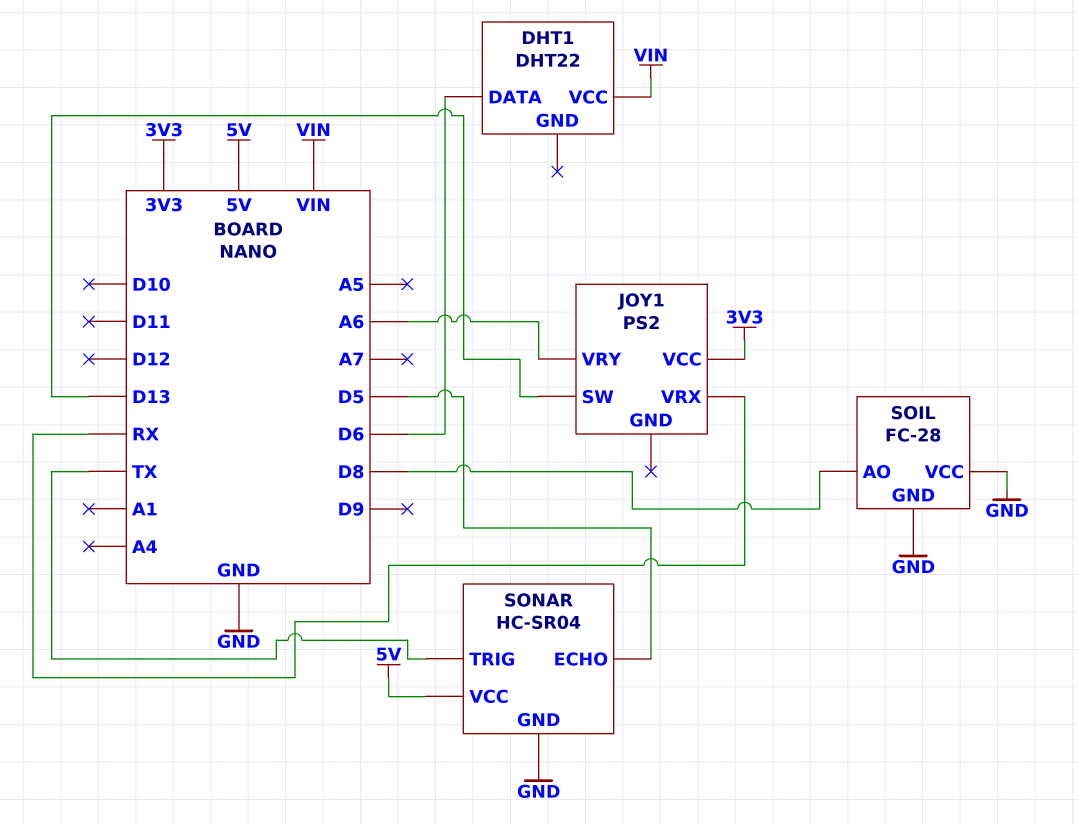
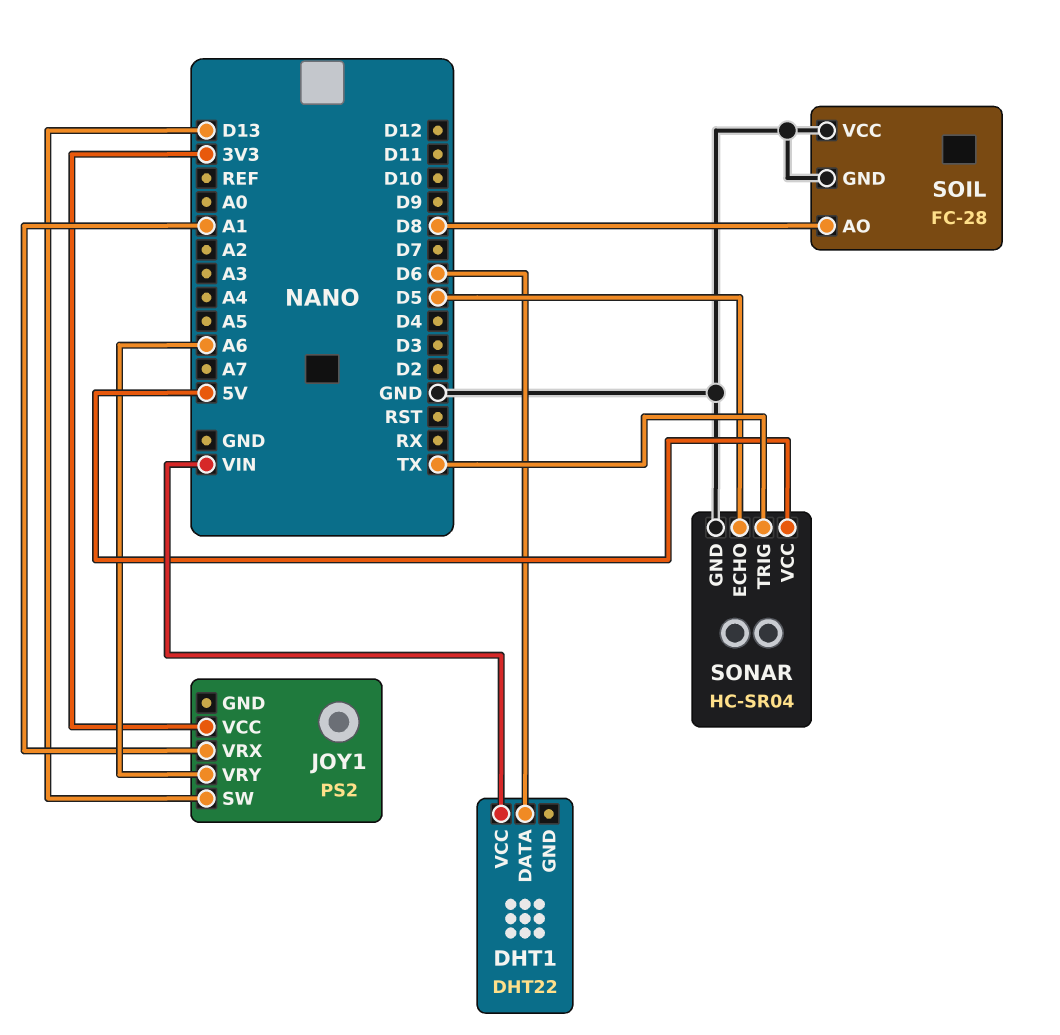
JOY1 pin VRX: RX -> A1

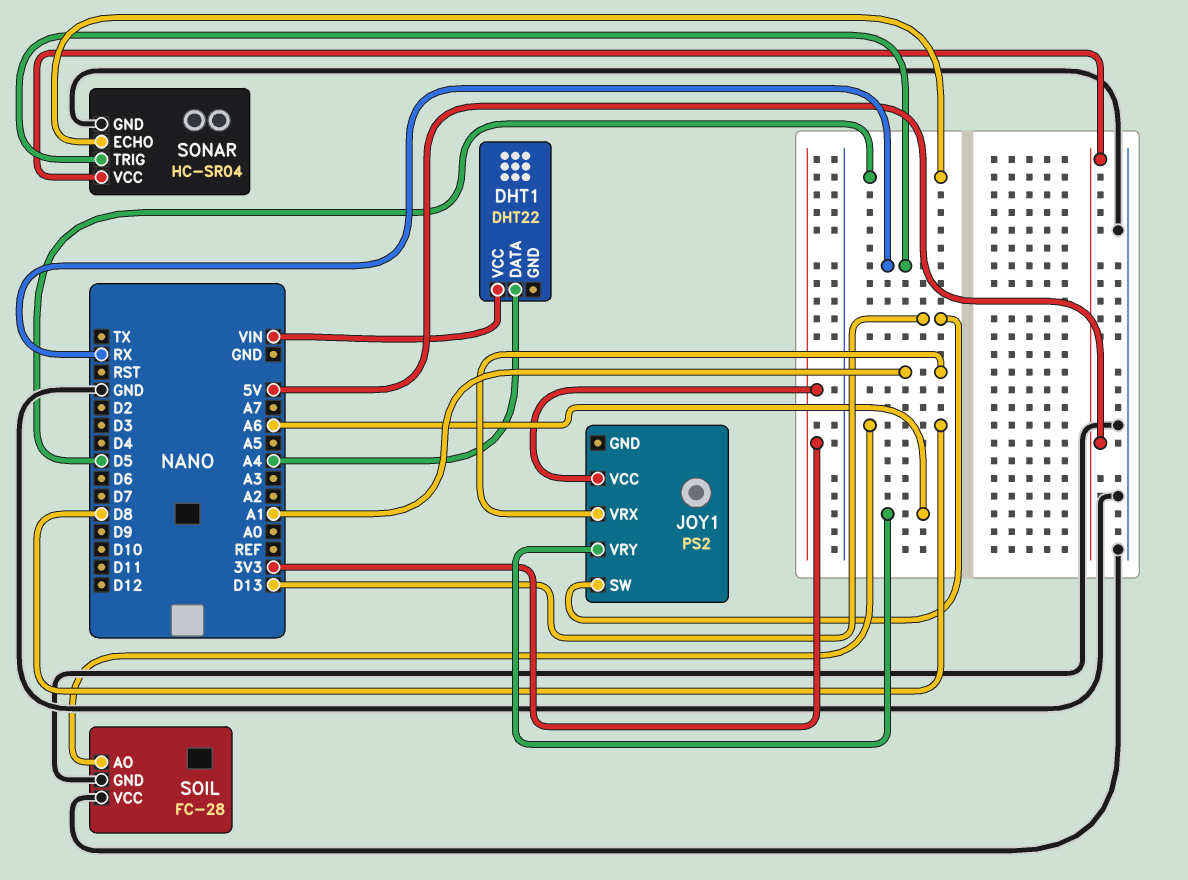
DHT1 pin DATA: D6 -> A4
SONAR pin TRIG: TX -> RX

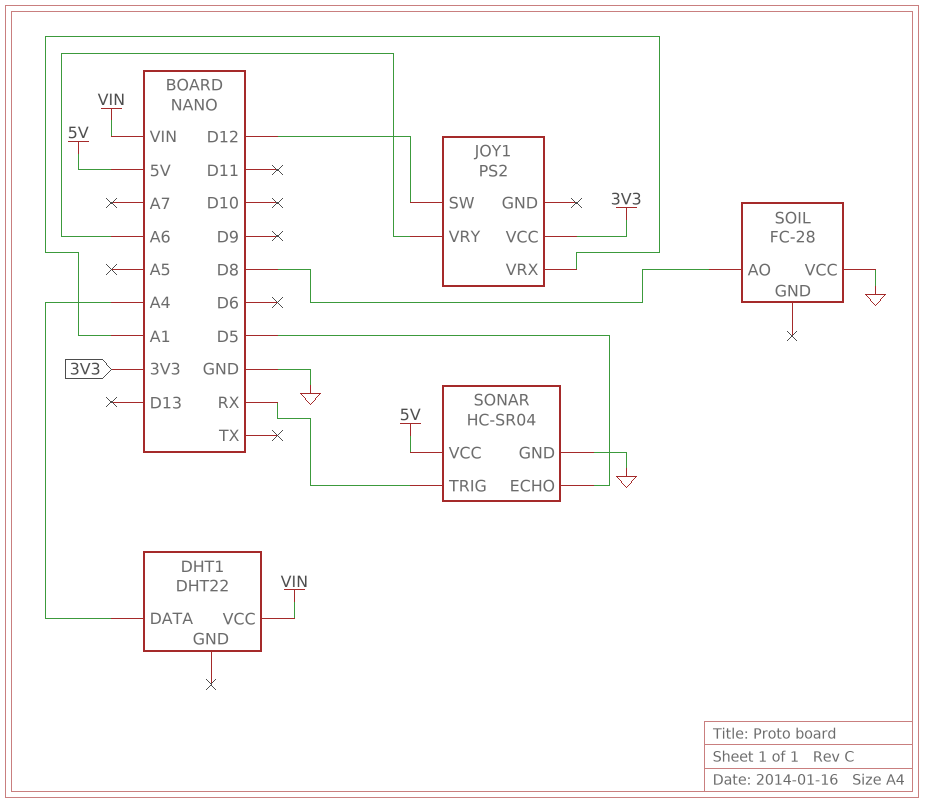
JOY1 pin SW: D13 -> D12
SOIL pin GND: GND -> none

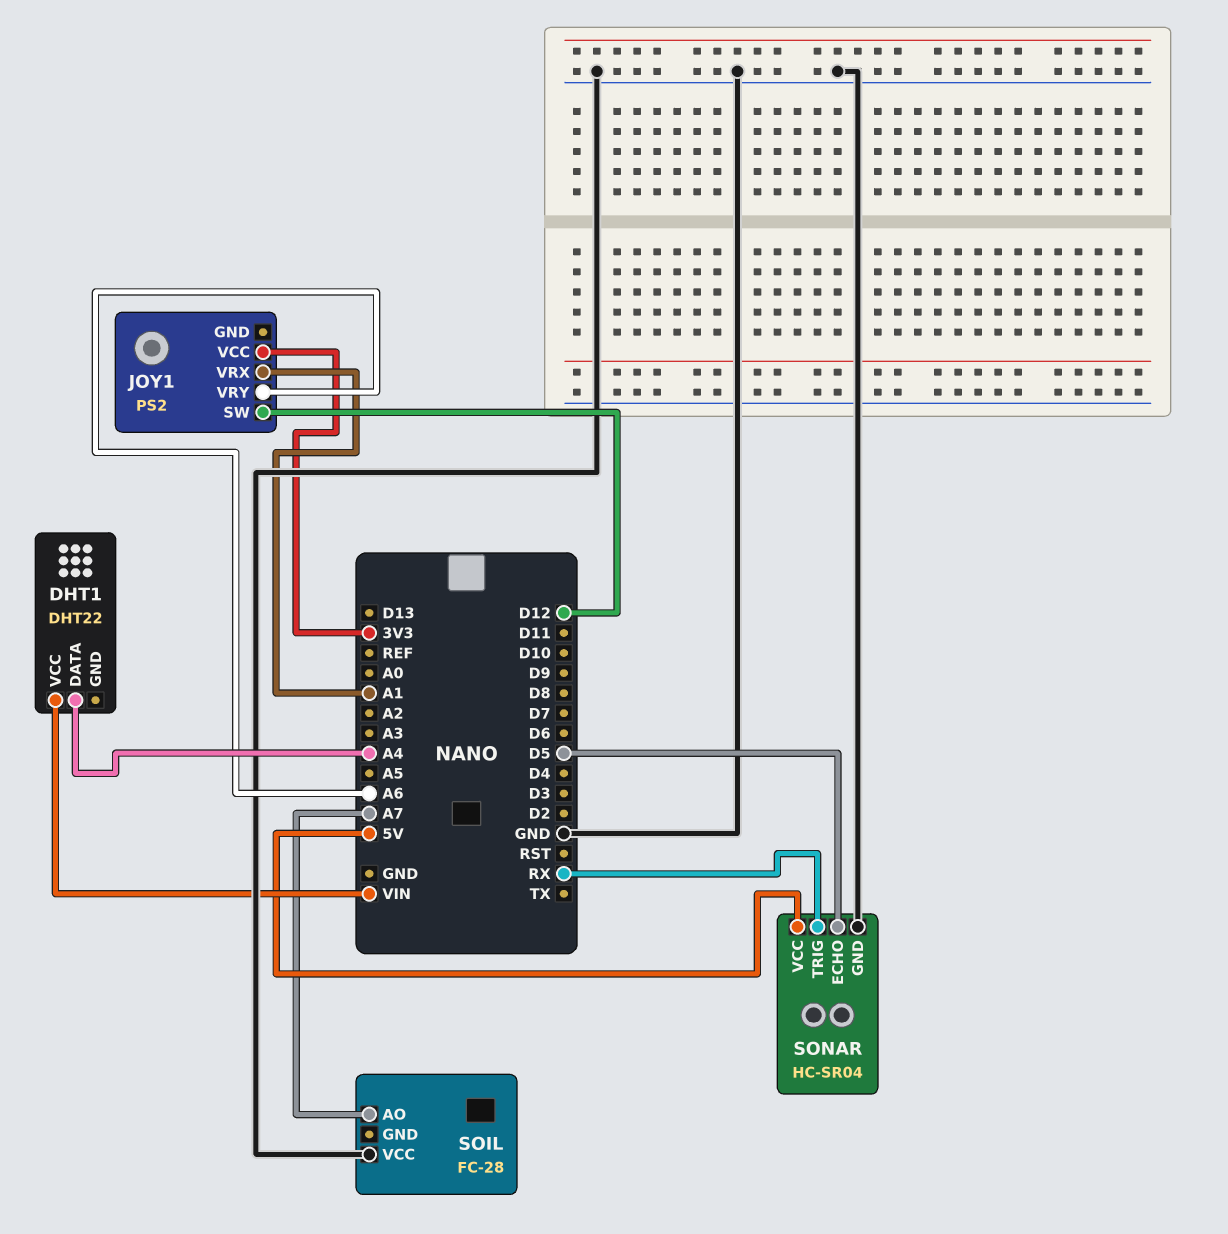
SOIL pin AO: D8 -> A7

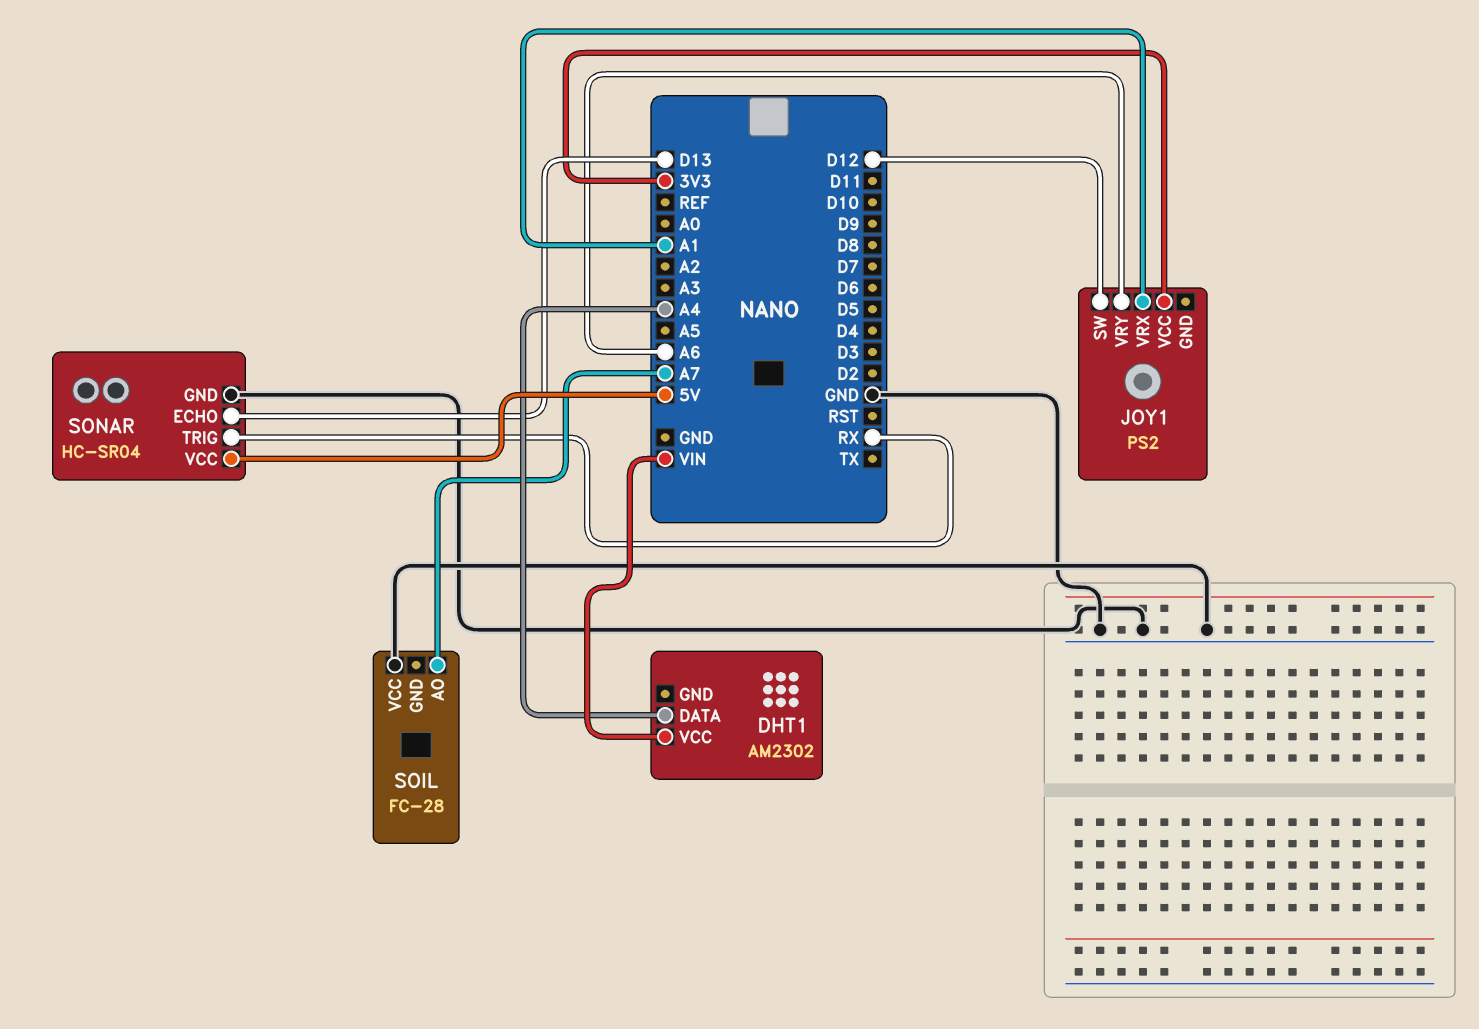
DHT1: DHT22 -> AM2302
SONAR pin ECHO: D5 -> D13

